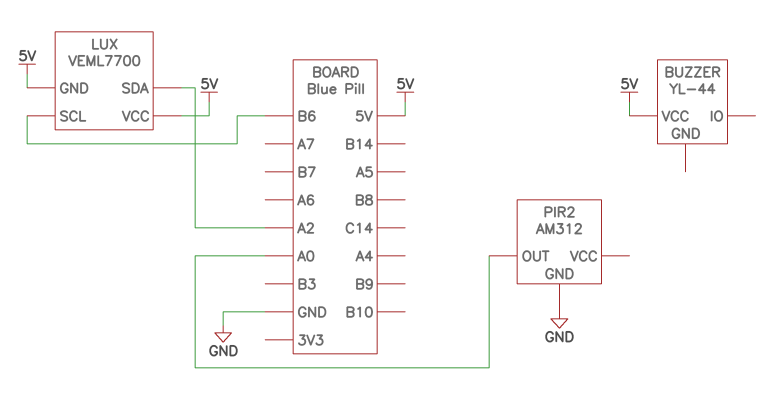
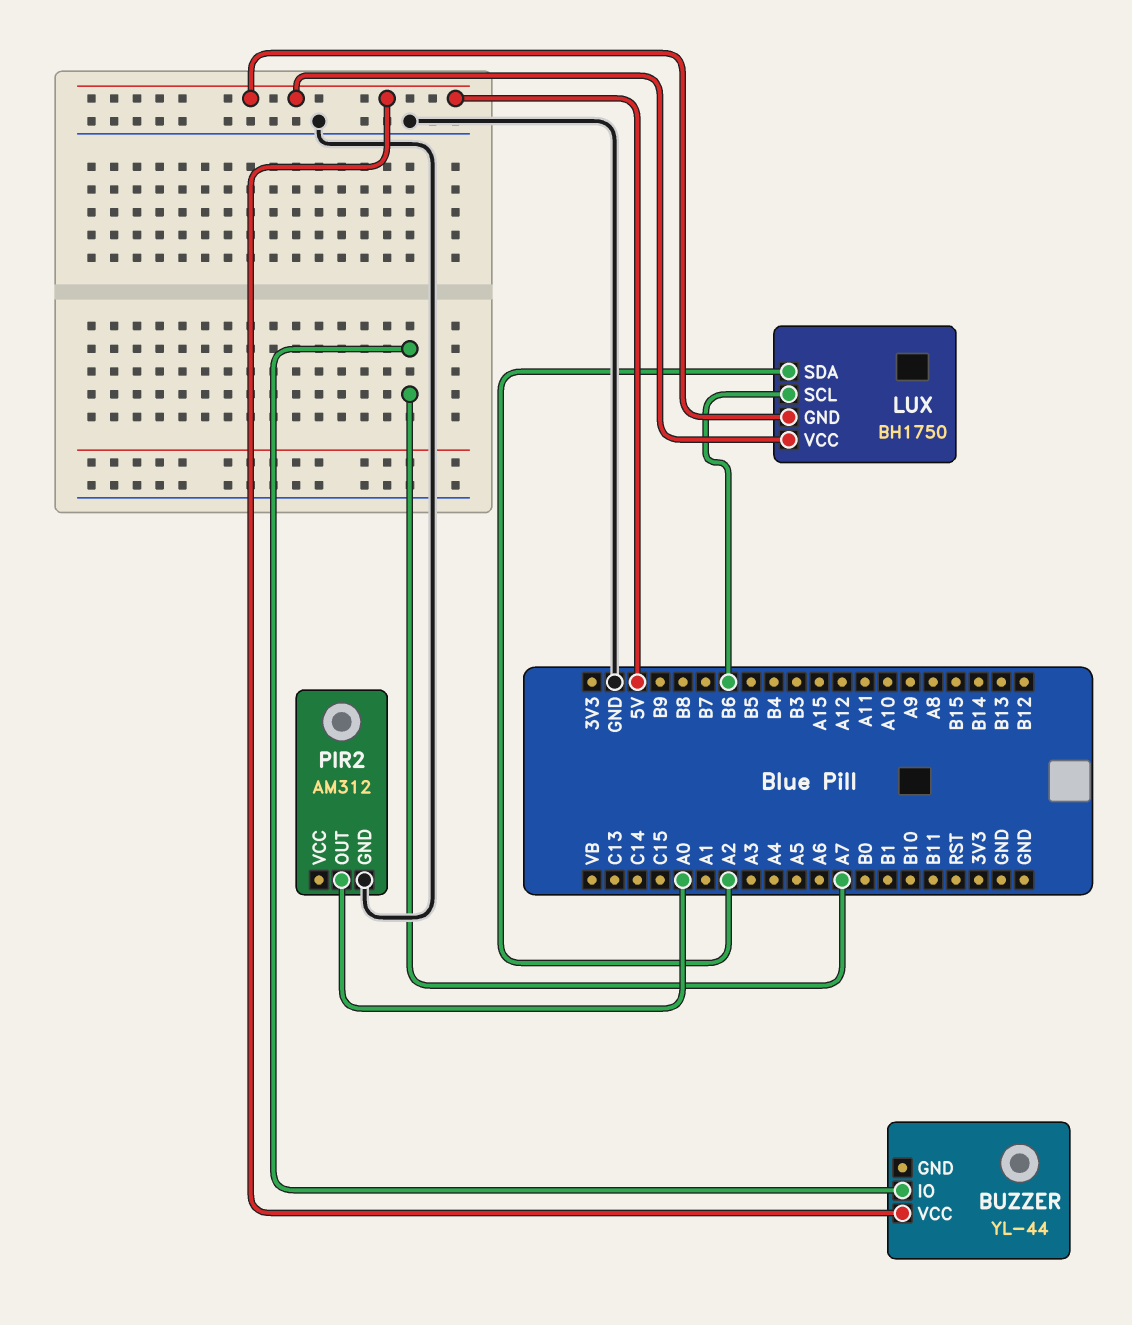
BUZZER pin IO: none -> A7
LUX: VEML7700 -> BH1750

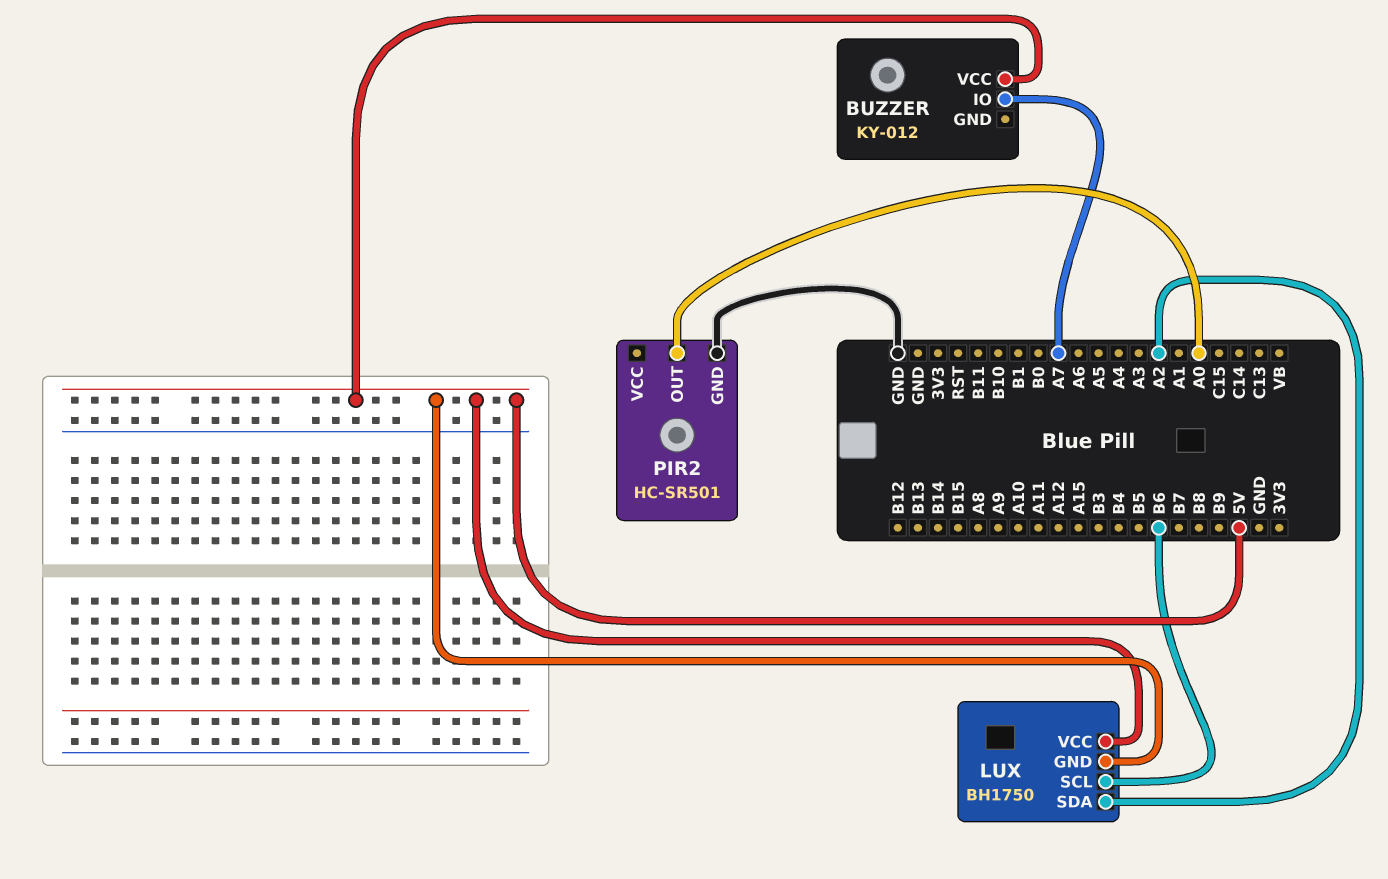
BUZZER: YL-44 -> KY-012
PIR2: AM312 -> HC-SR501

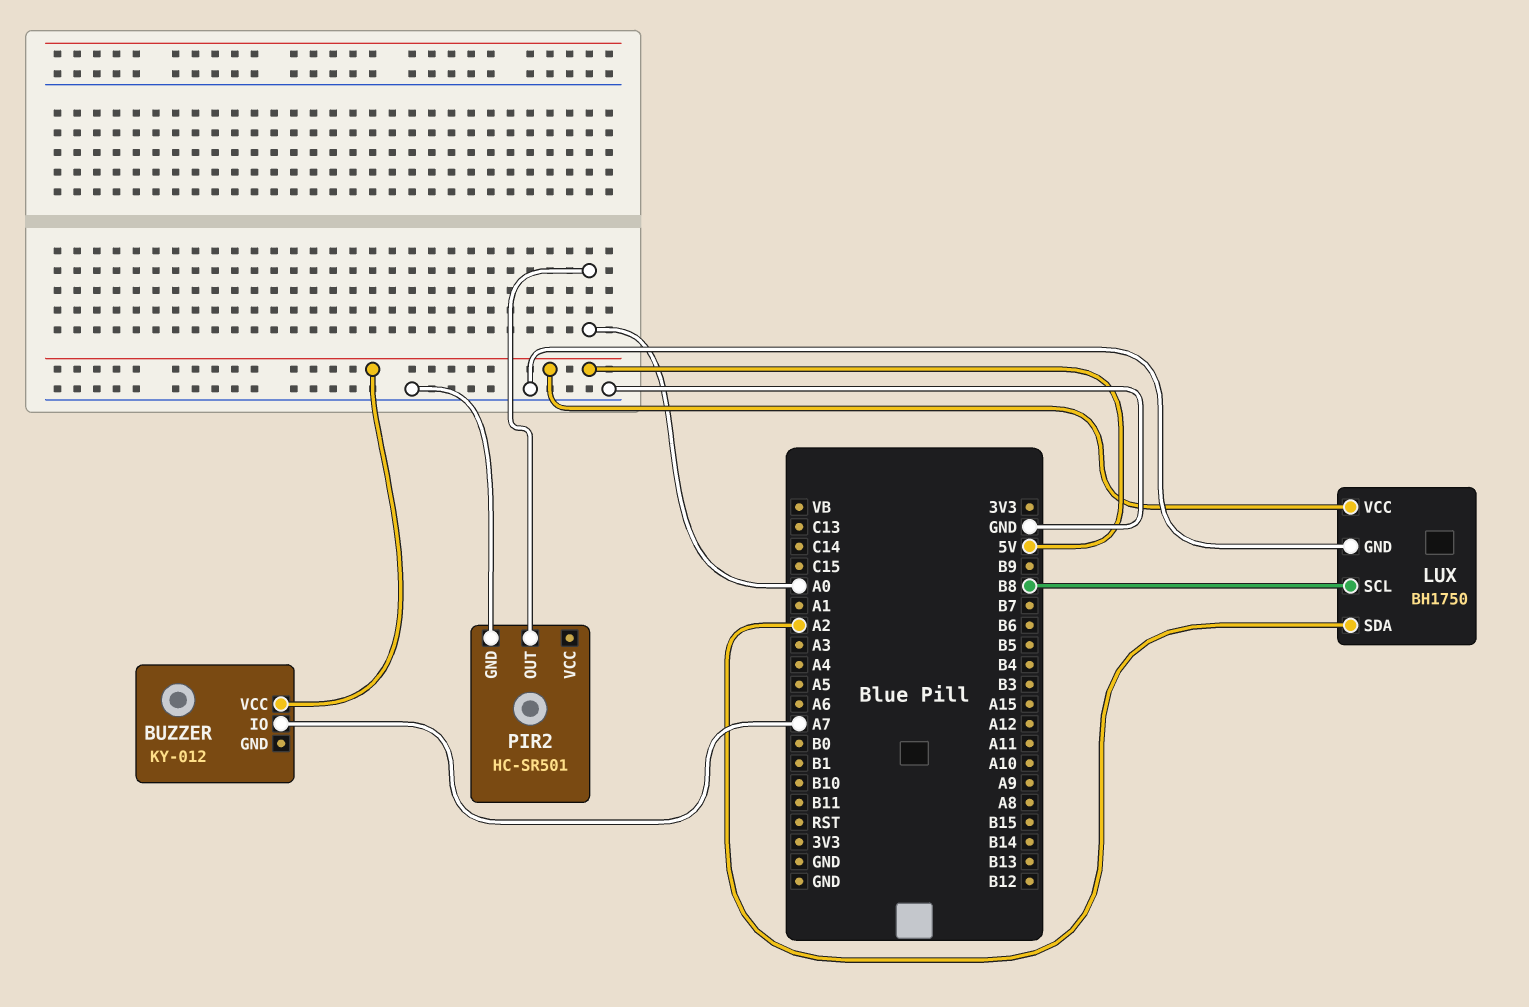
LUX pin GND: 5V -> GND
LUX pin SCL: B6 -> B8

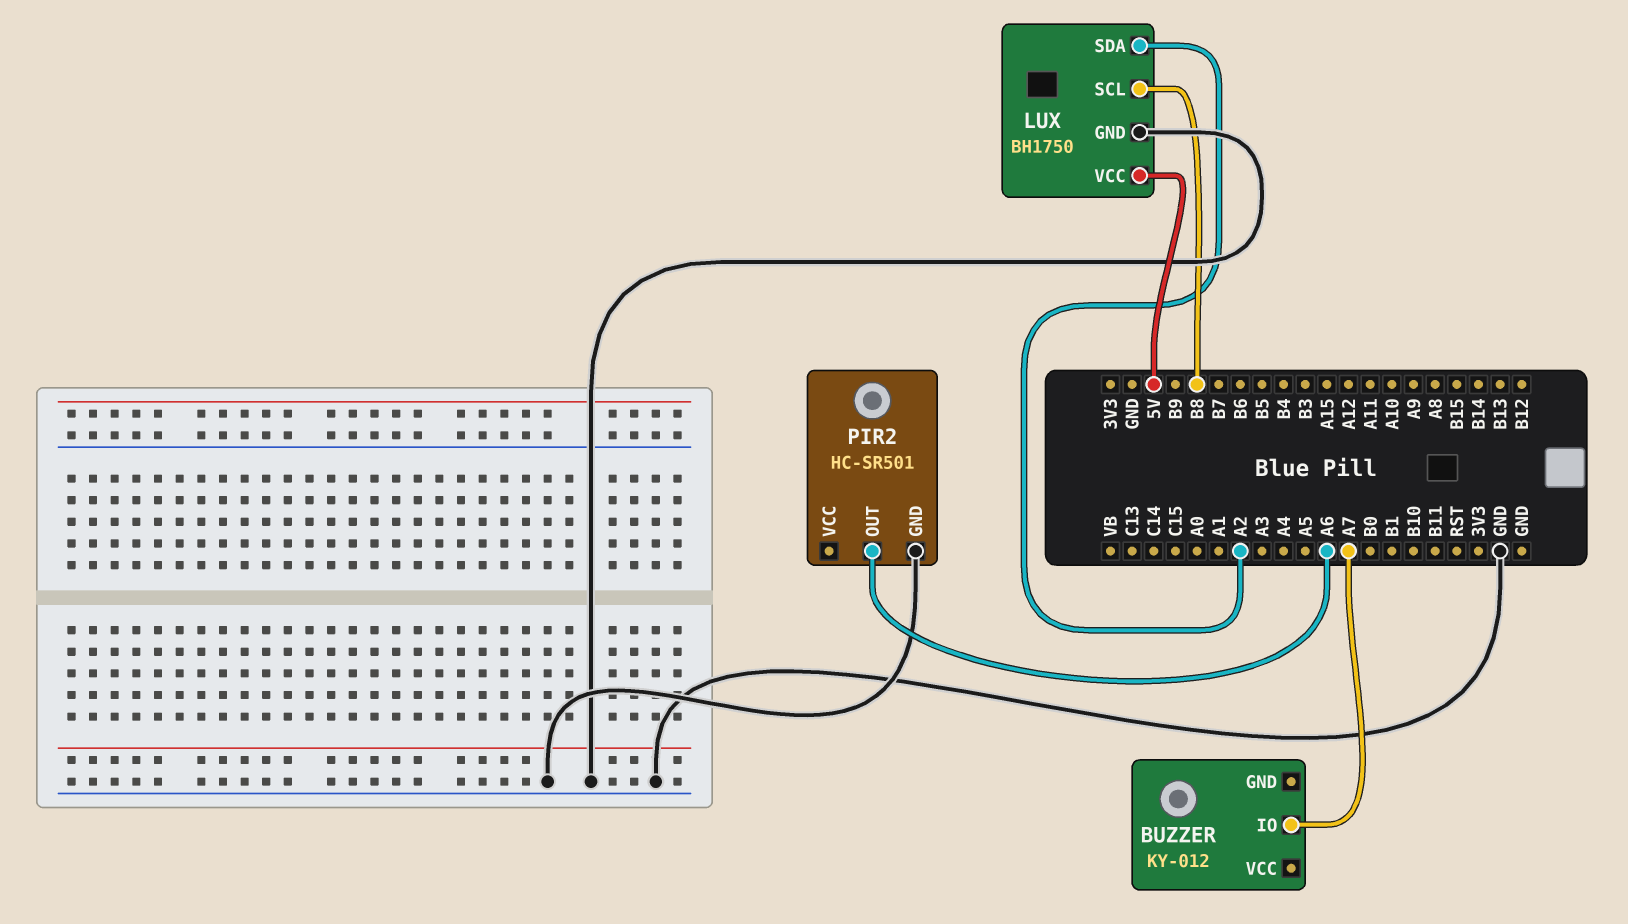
BUZZER pin VCC: 5V -> none
PIR2 pin OUT: A0 -> A6

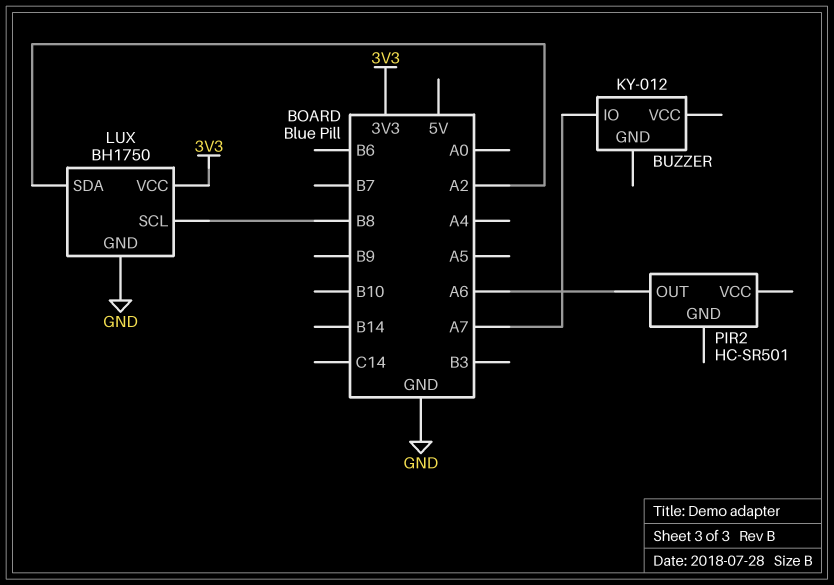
LUX pin VCC: 5V -> 3V3
PIR2 pin GND: GND -> none

